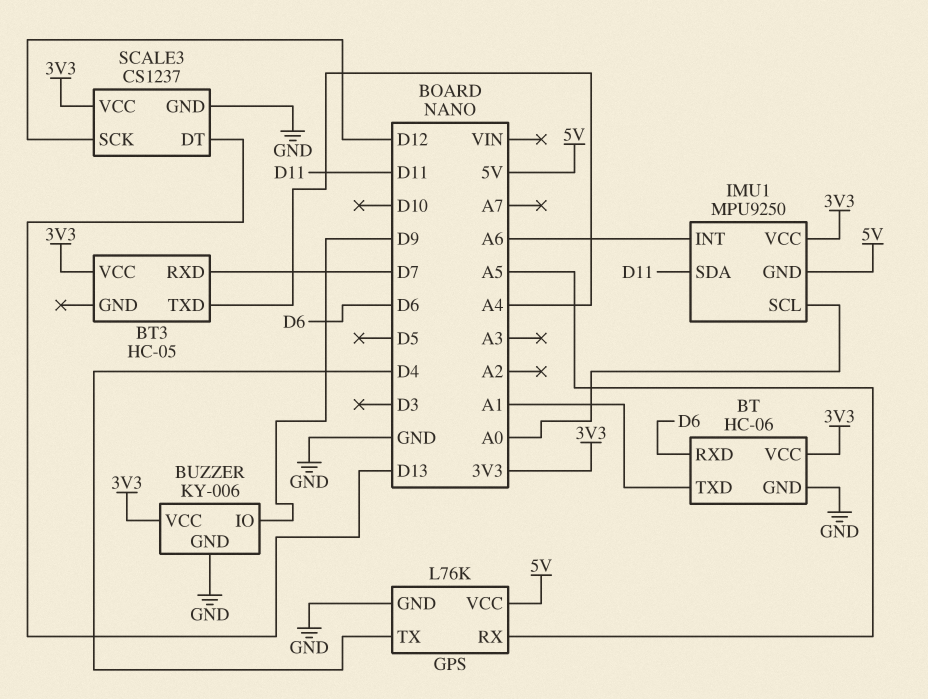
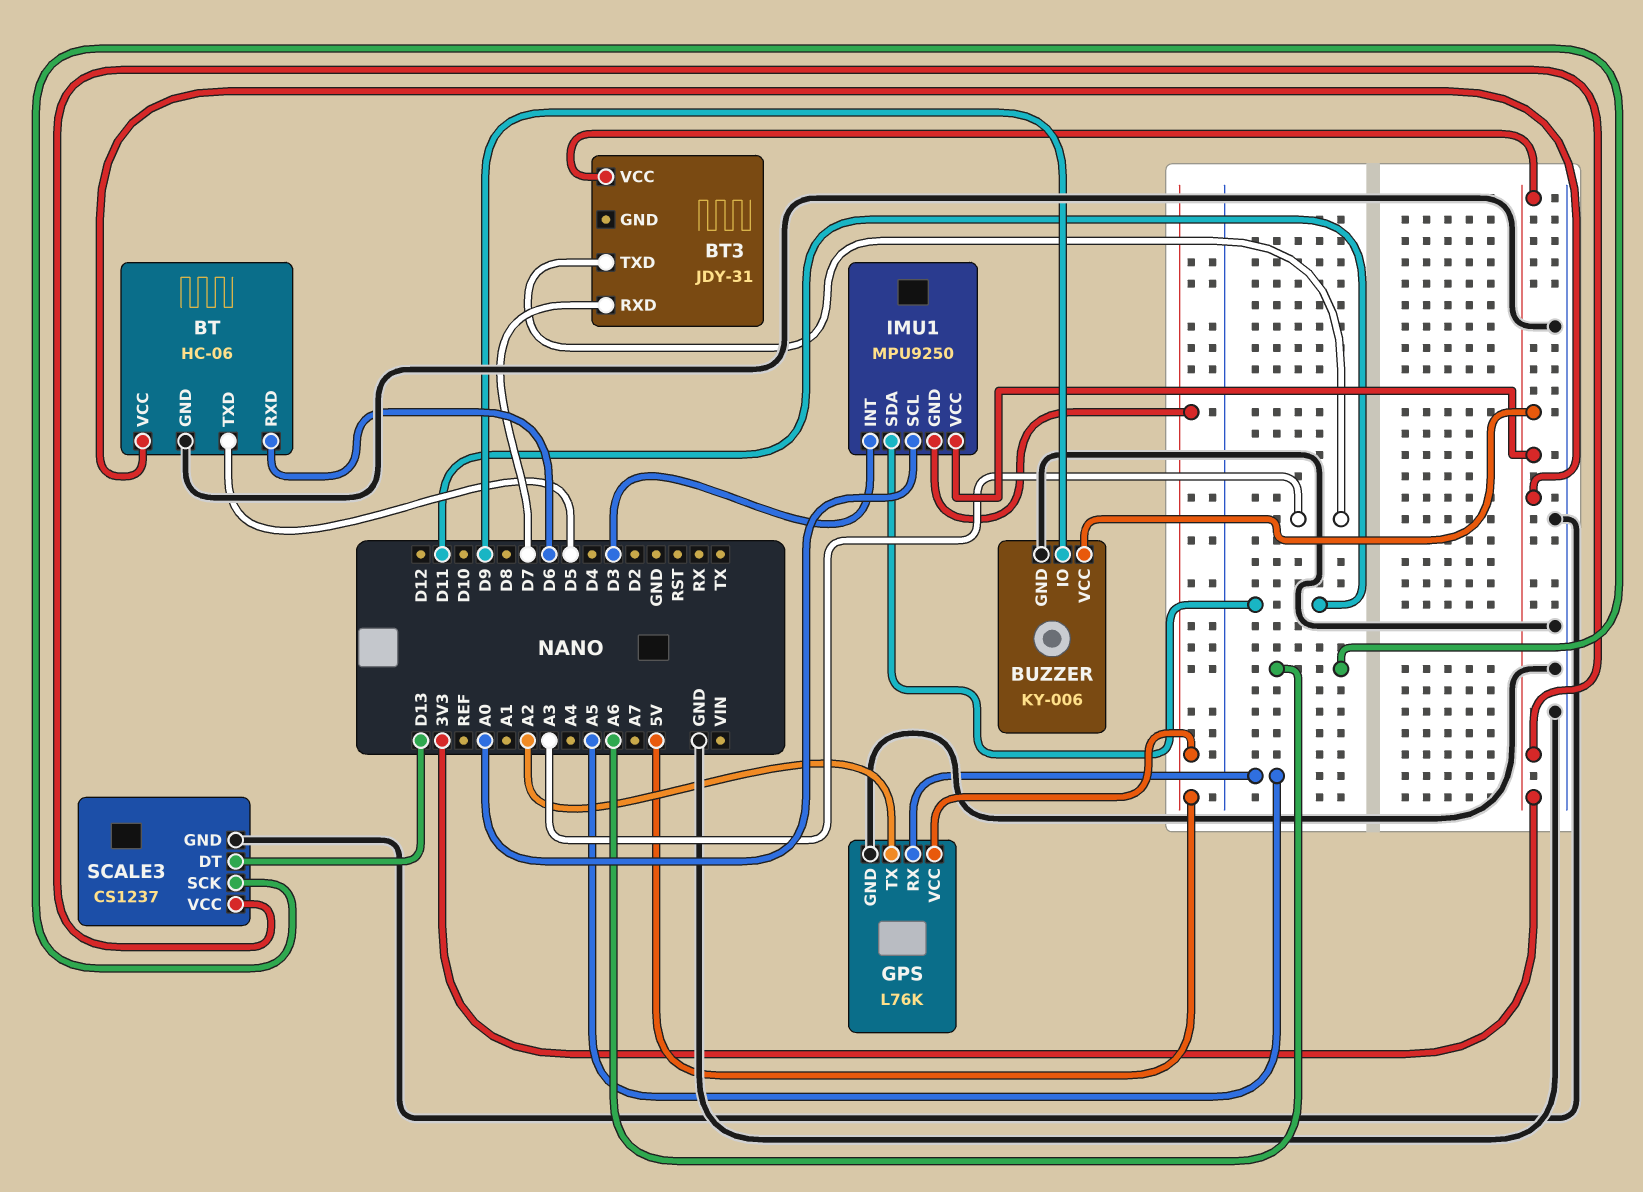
BT pin TXD: A1 -> D5
BT3: HC-05 -> JDY-31
BT3 pin TXD: A4 -> A3
GPS pin TX: D4 -> A2
IMU1 pin INT: A6 -> D3
SCALE3 pin SCK: D12 -> A6

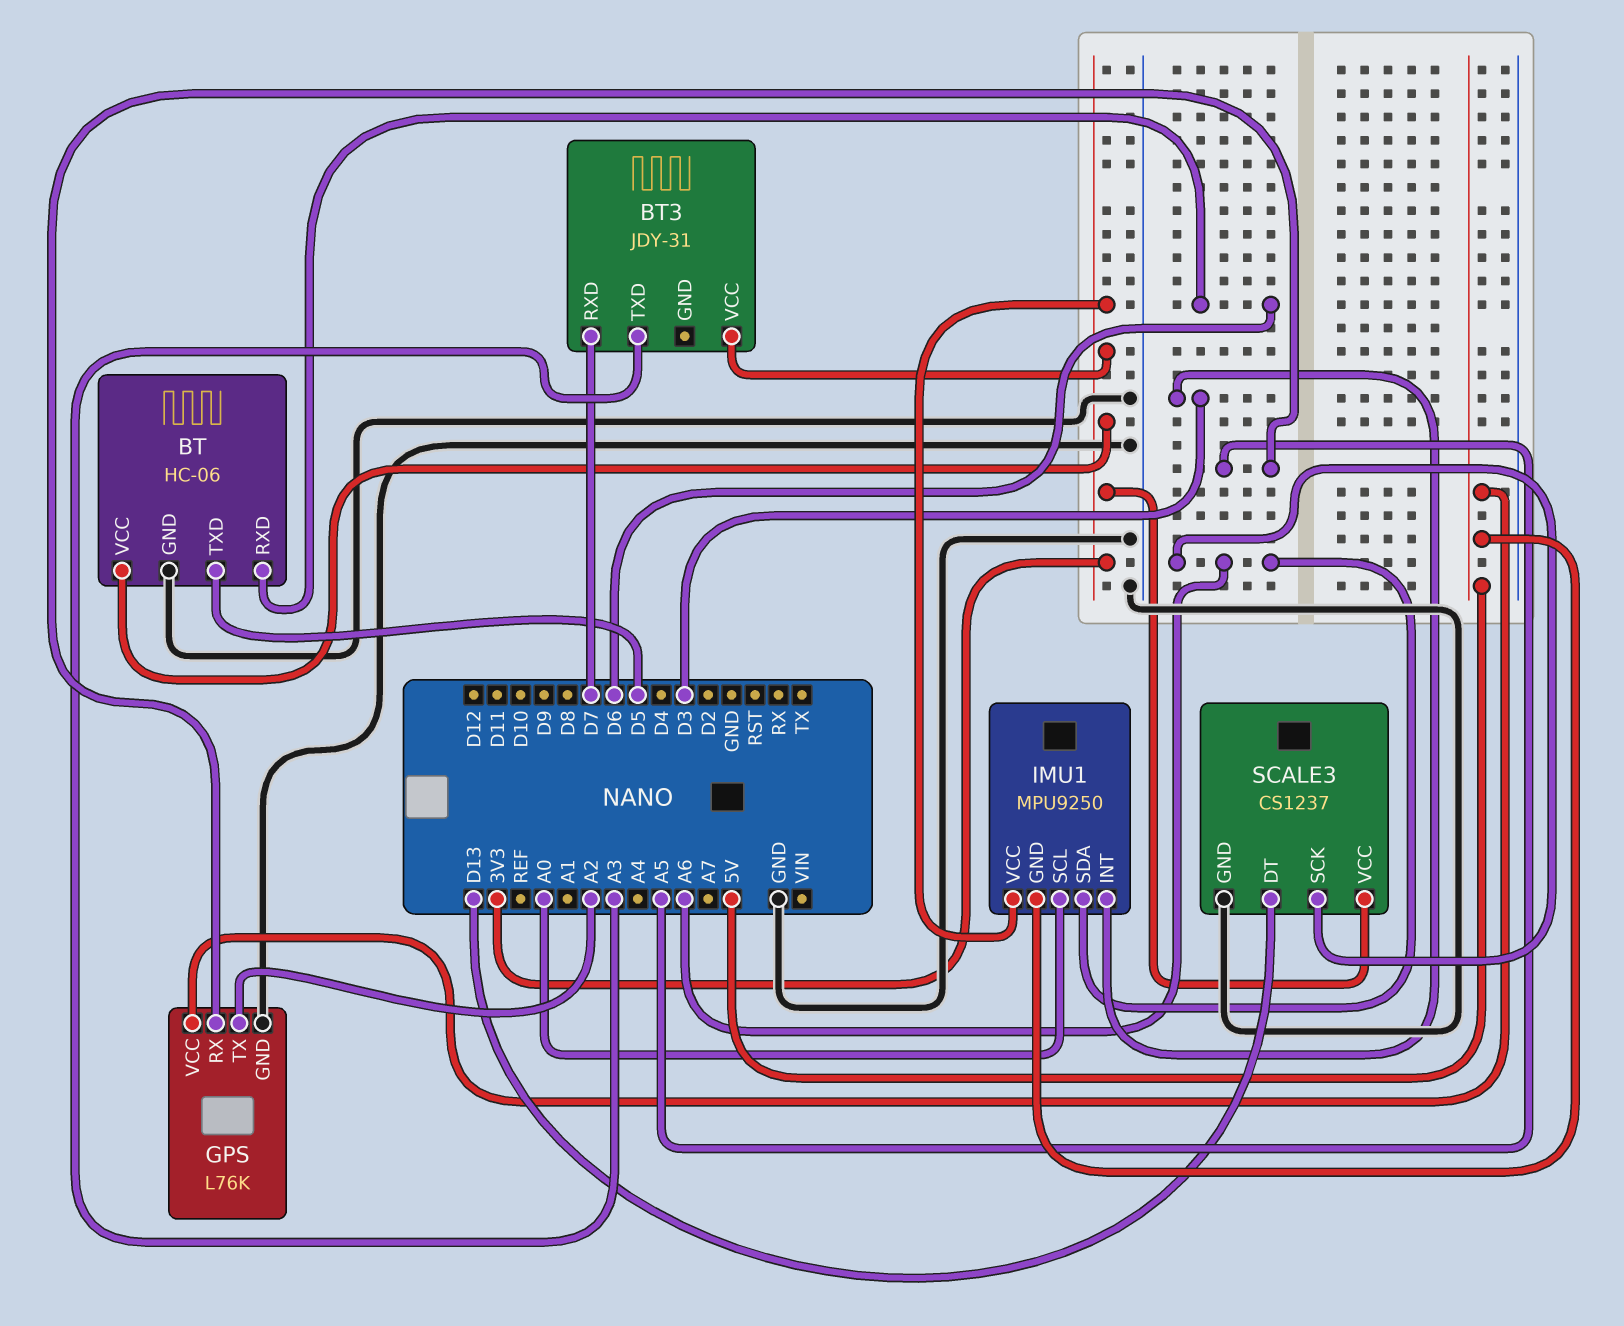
BUZZER: KY-006 -> none
BUZZER pin GND: GND -> none
BUZZER pin IO: D9 -> none
BUZZER pin VCC: 3V3 -> none
IMU1 pin SDA: D11 -> A6

